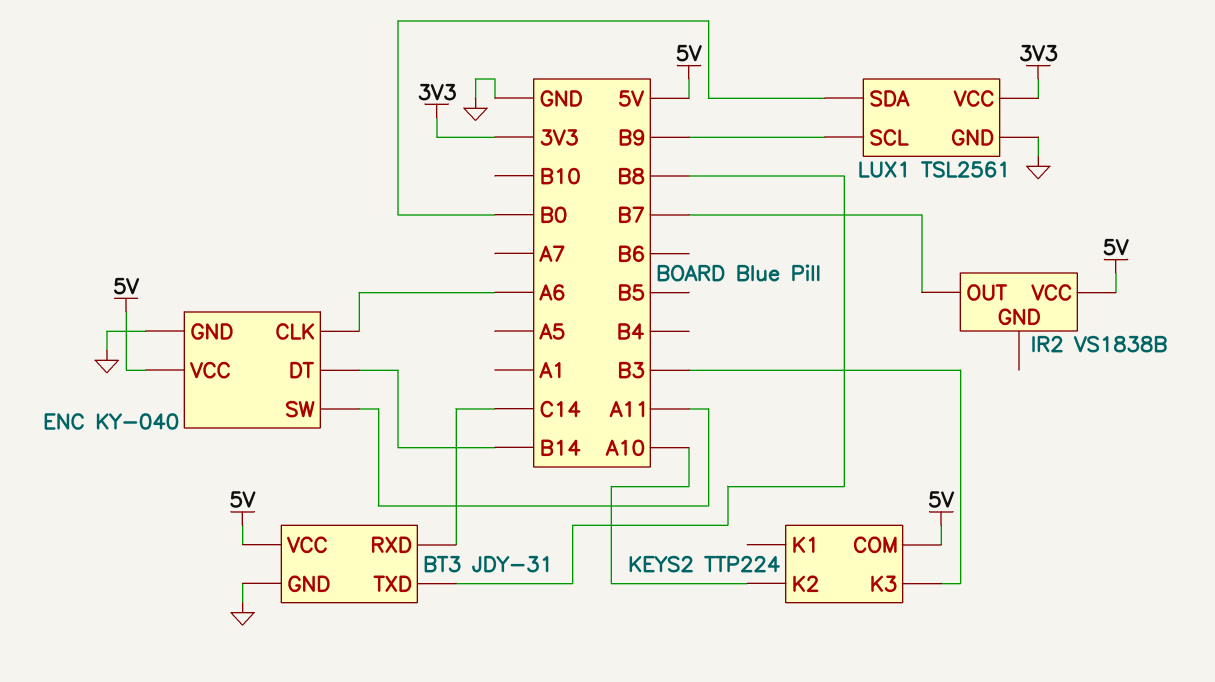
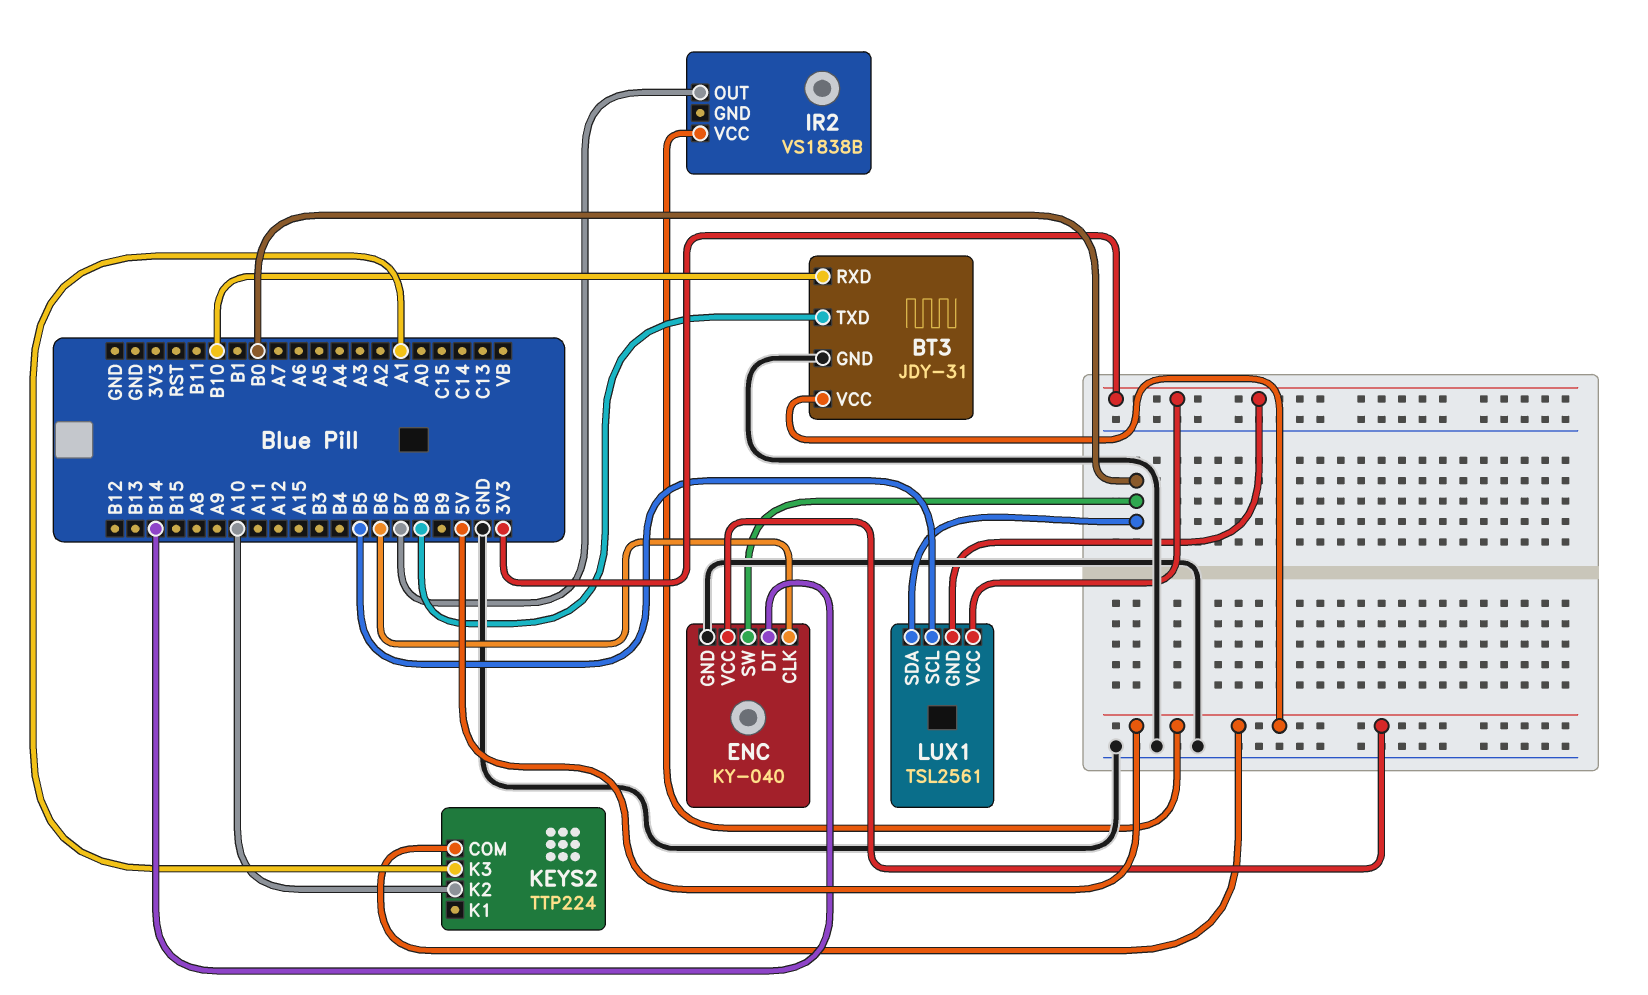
BT3 pin RXD: C14 -> B10
ENC pin CLK: A6 -> B6
ENC pin SW: A11 -> B0
KEYS2 pin K3: B3 -> A1
LUX1 pin GND: GND -> 3V3
LUX1 pin SCL: B9 -> B5

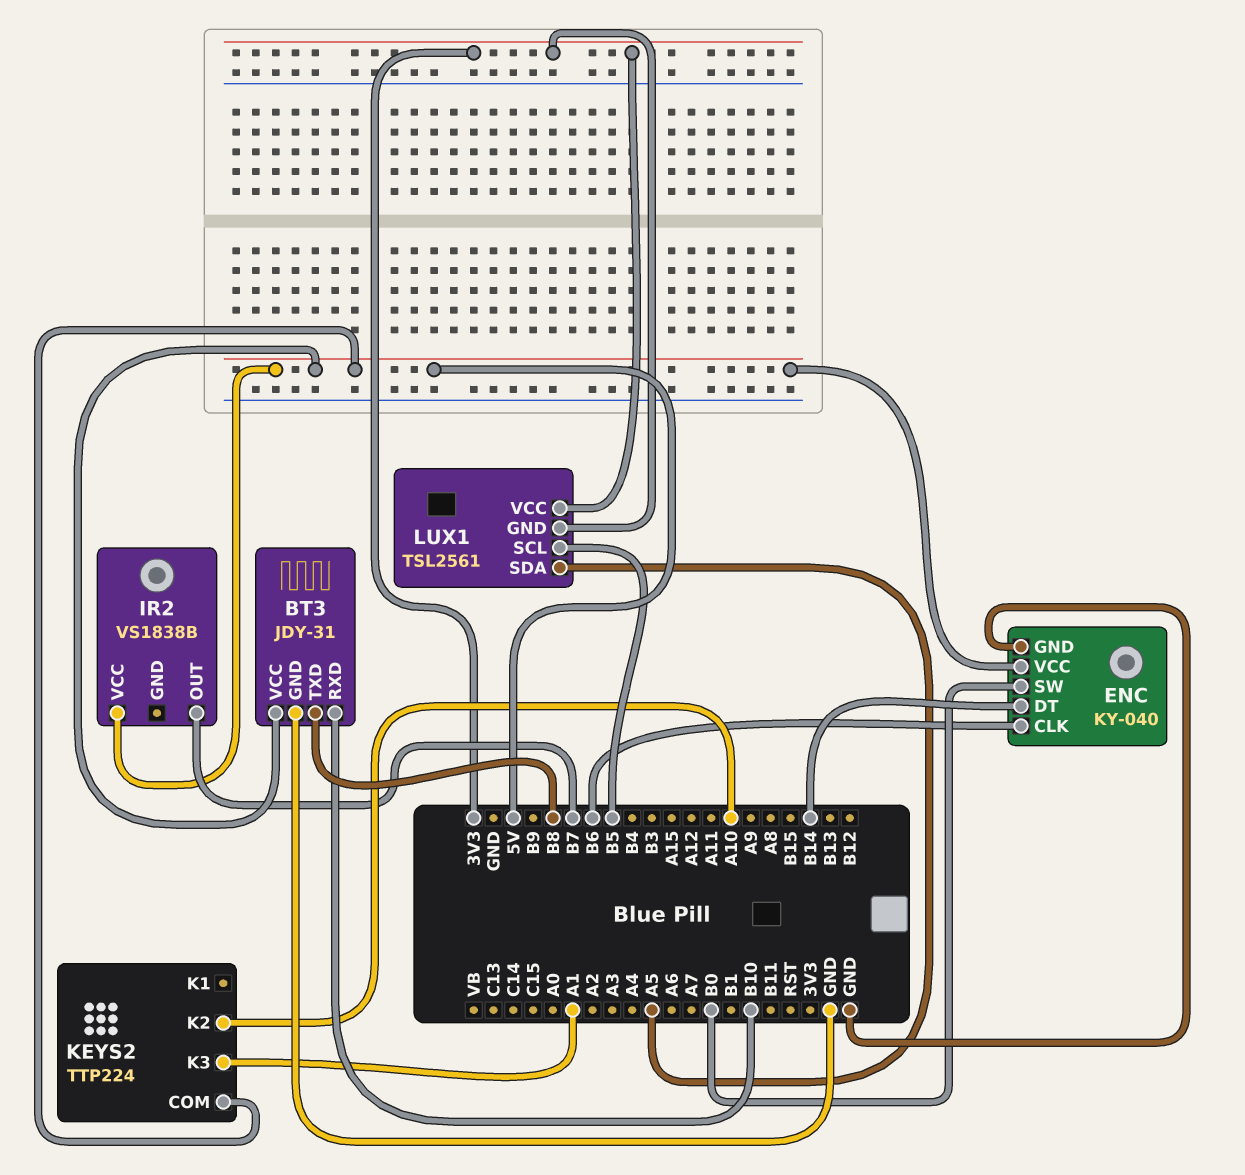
LUX1 pin SDA: B0 -> A5

